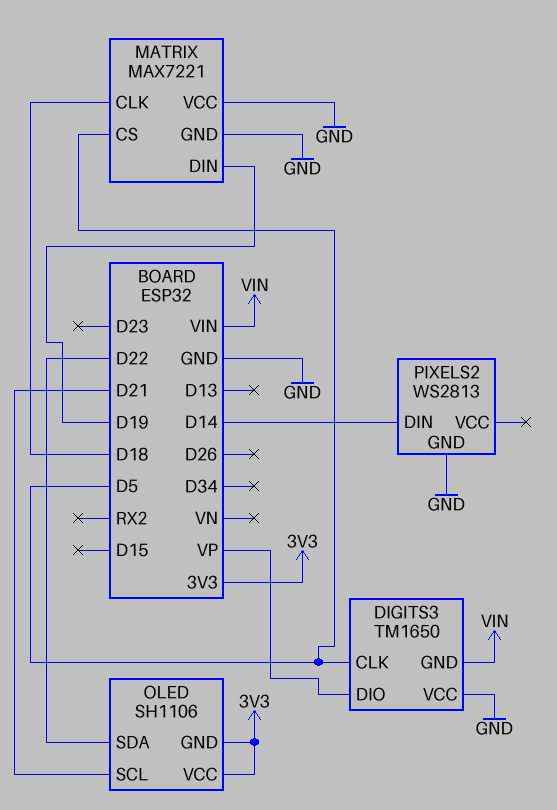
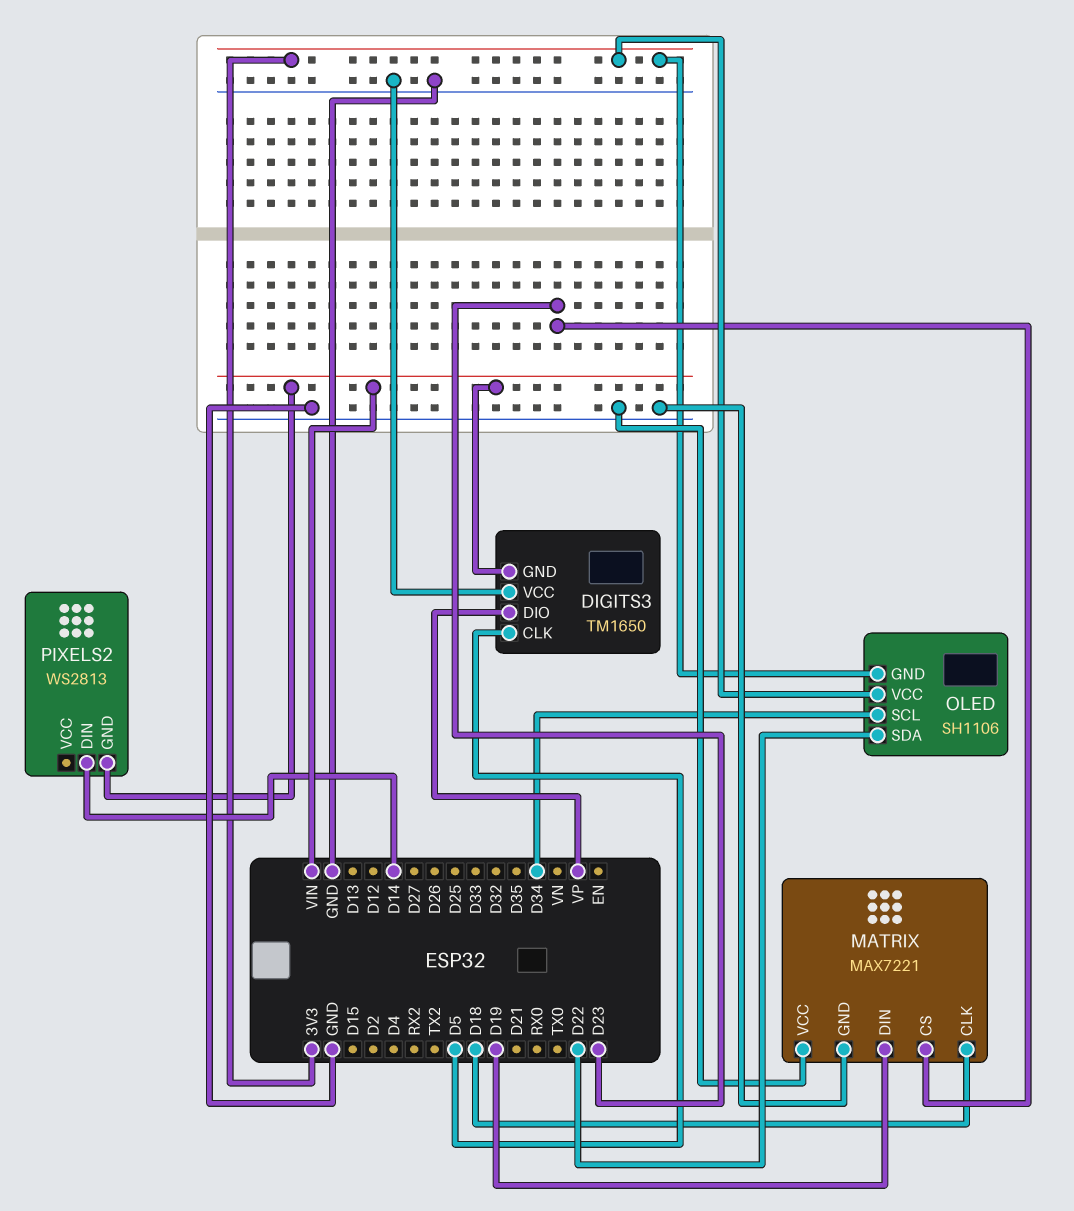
MATRIX pin CS: D5 -> D23
OLED pin SCL: D21 -> D34
PIXELS2 pin GND: GND -> VIN

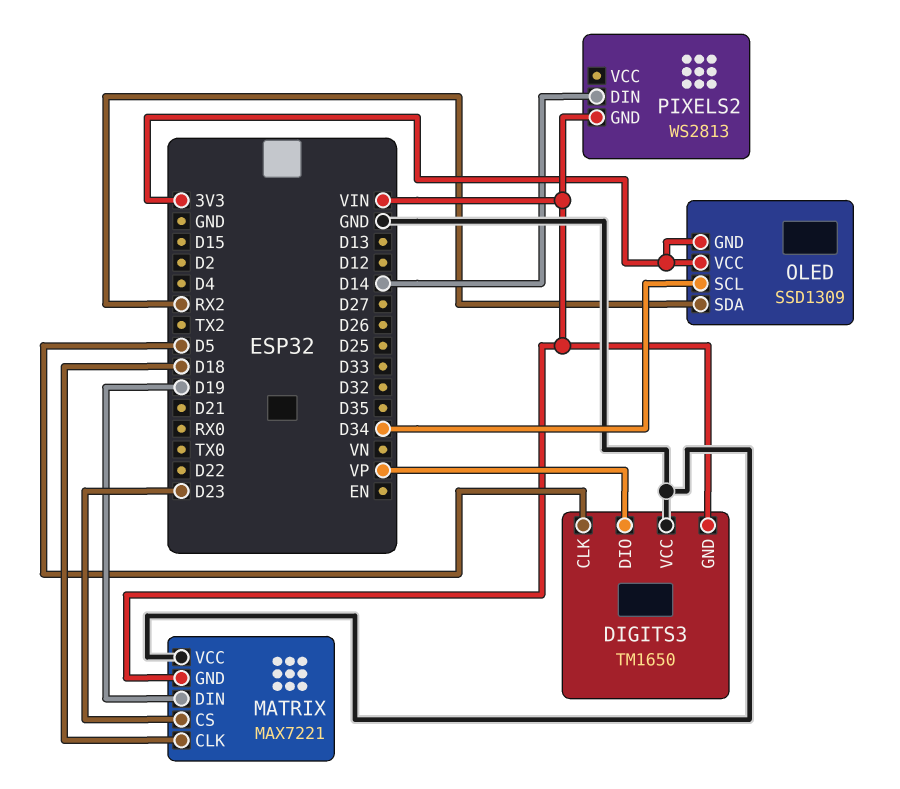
MATRIX pin GND: GND -> VIN
OLED: SH1106 -> SSD1309
OLED pin SDA: D22 -> RX2

